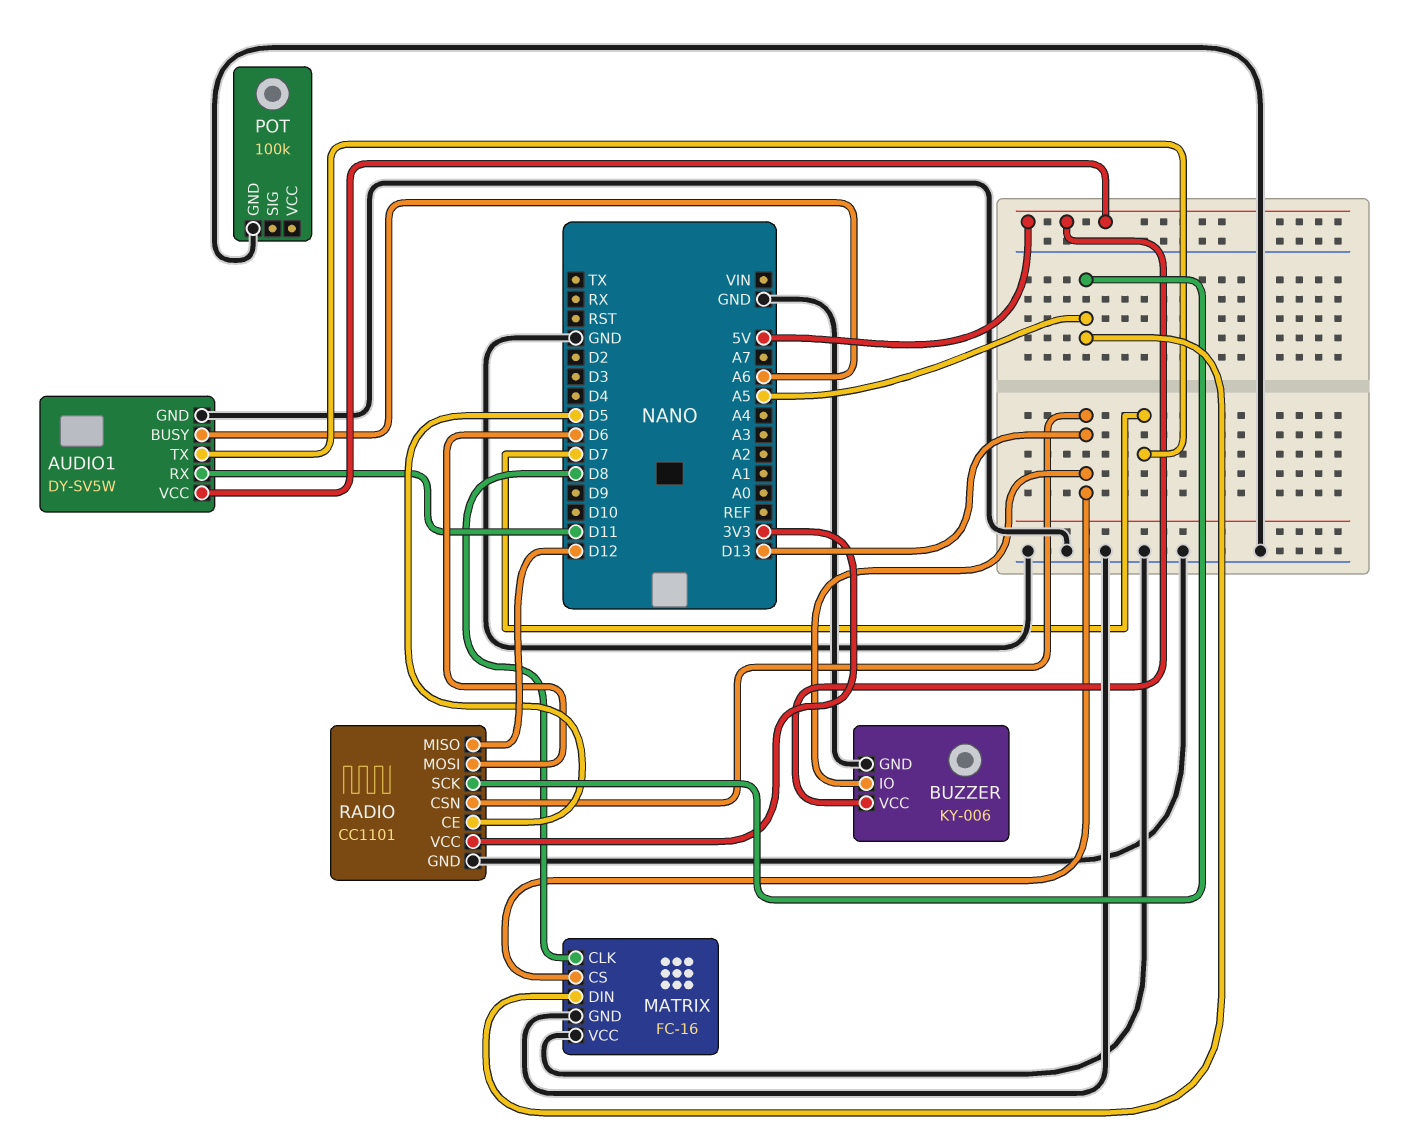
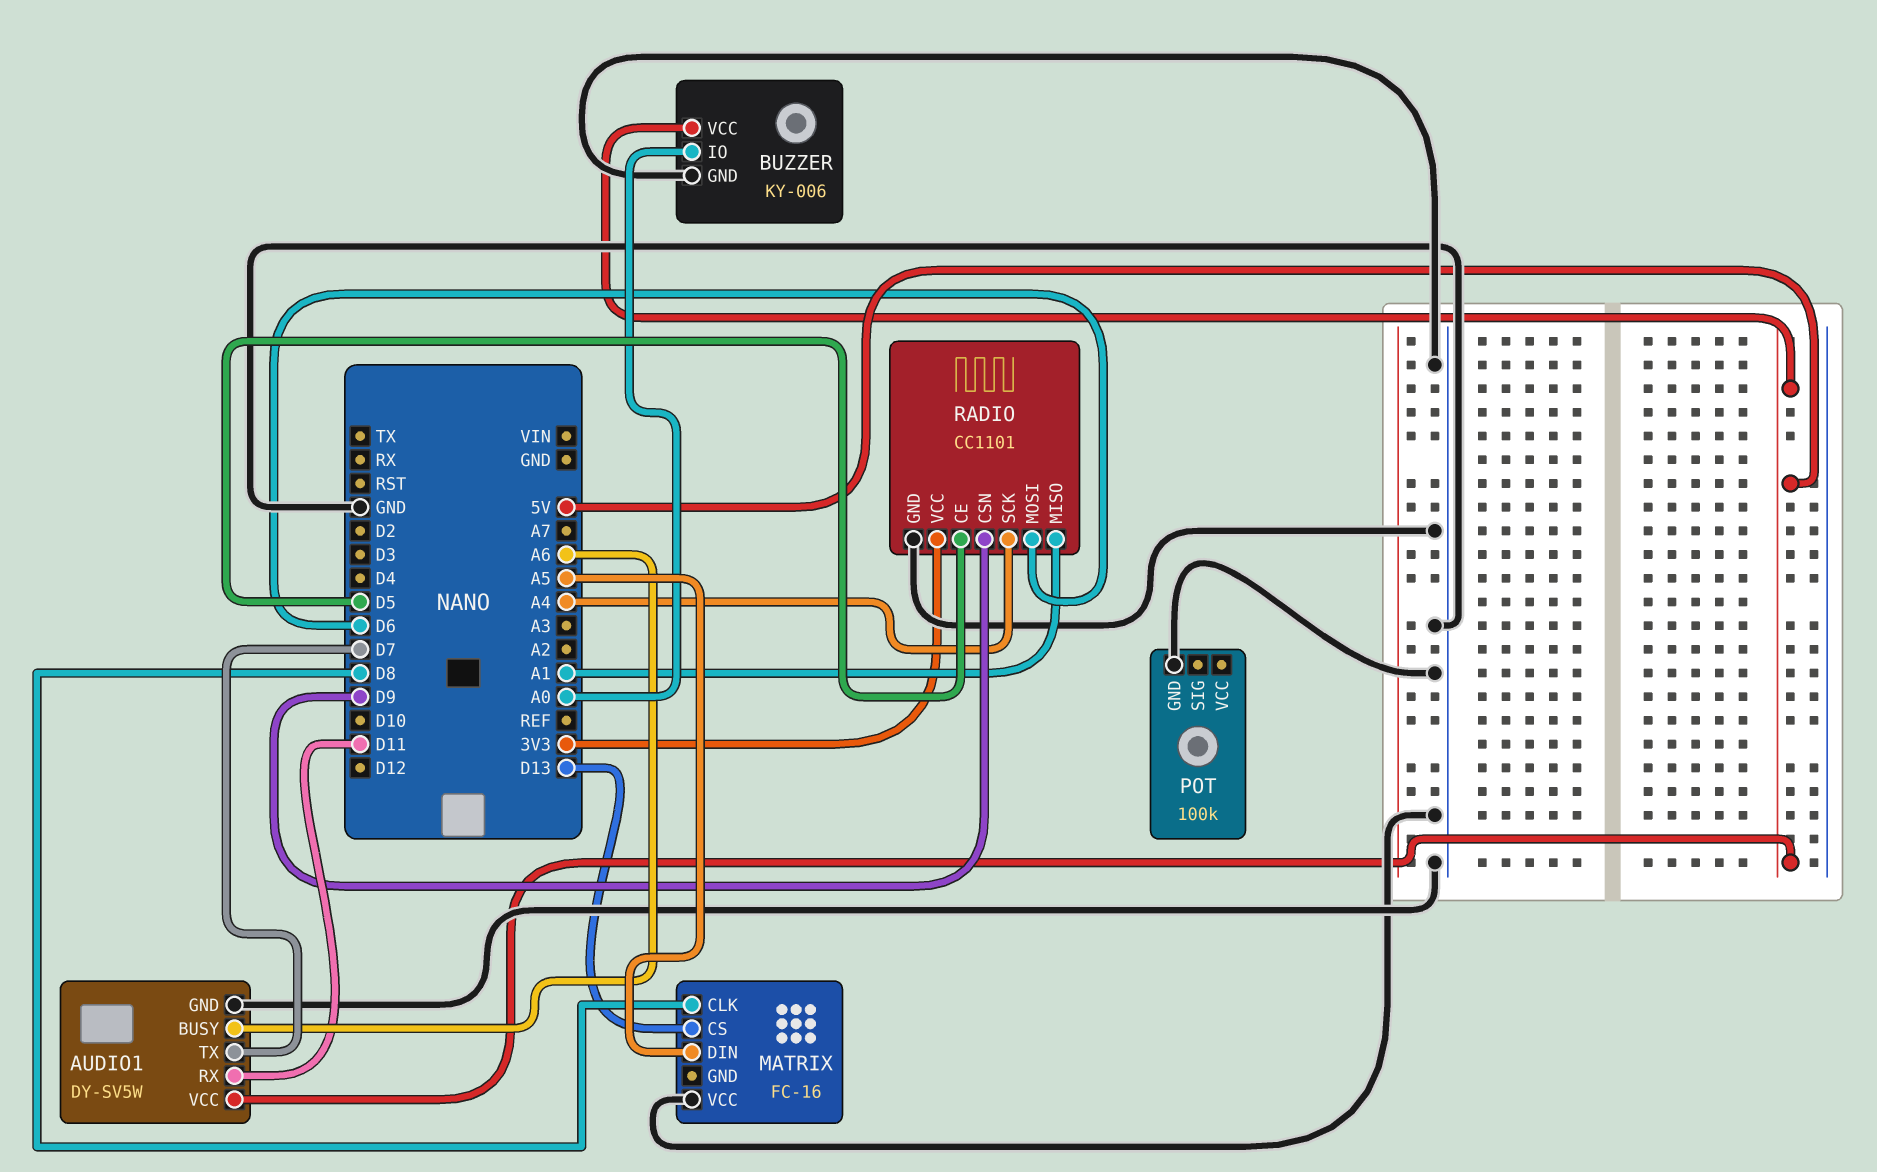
BUZZER pin IO: D13 -> A0
MATRIX pin GND: GND -> none
RADIO pin CSN: D13 -> D9
RADIO pin MISO: D12 -> A1
RADIO pin SCK: A5 -> A4

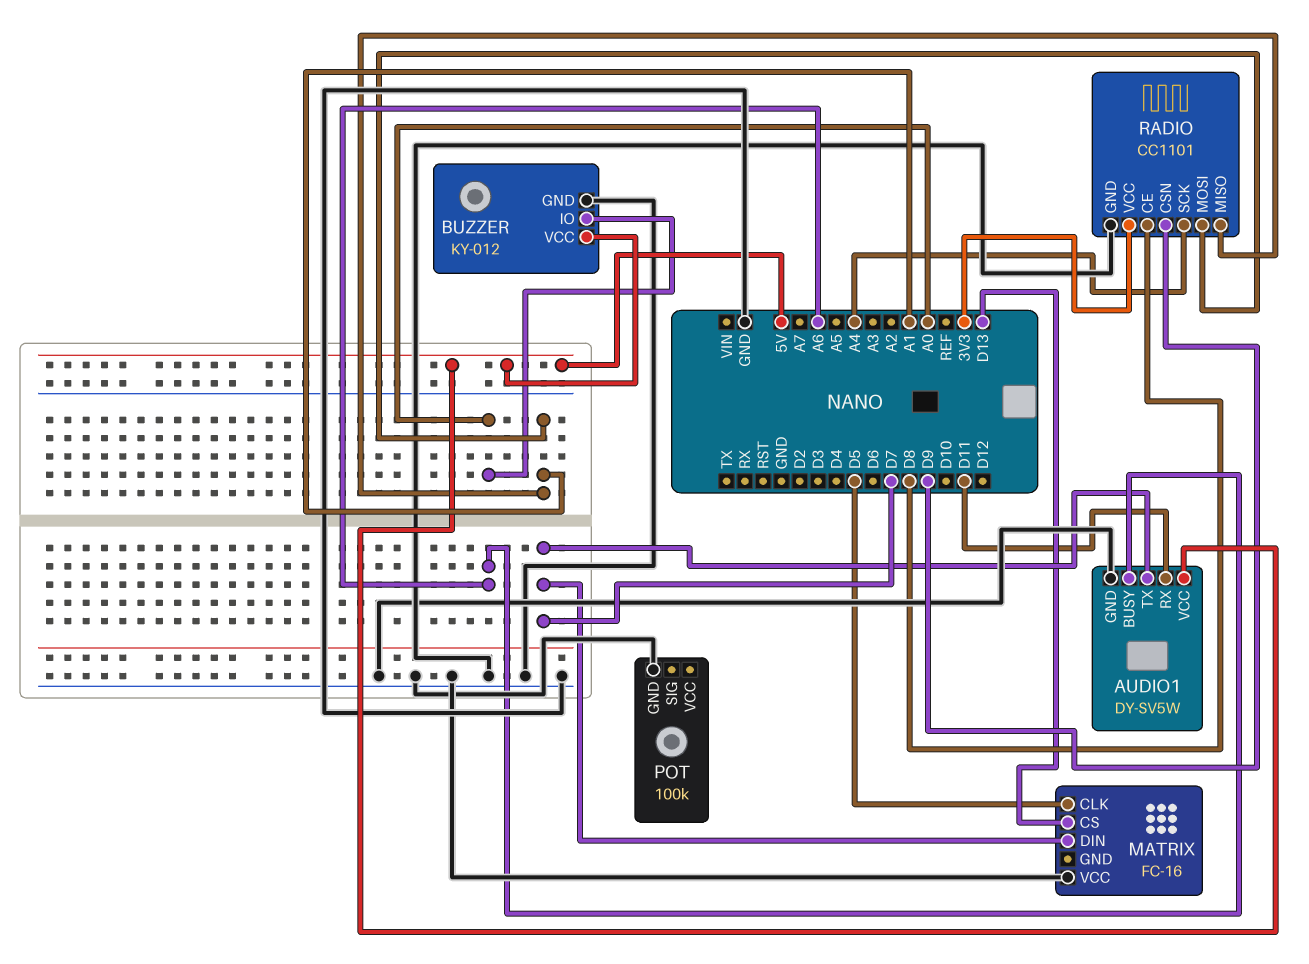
BUZZER: KY-006 -> KY-012
MATRIX pin CLK: D8 -> D5
MATRIX pin DIN: A5 -> D7
RADIO pin CE: D5 -> D8
RADIO pin MOSI: D6 -> A1

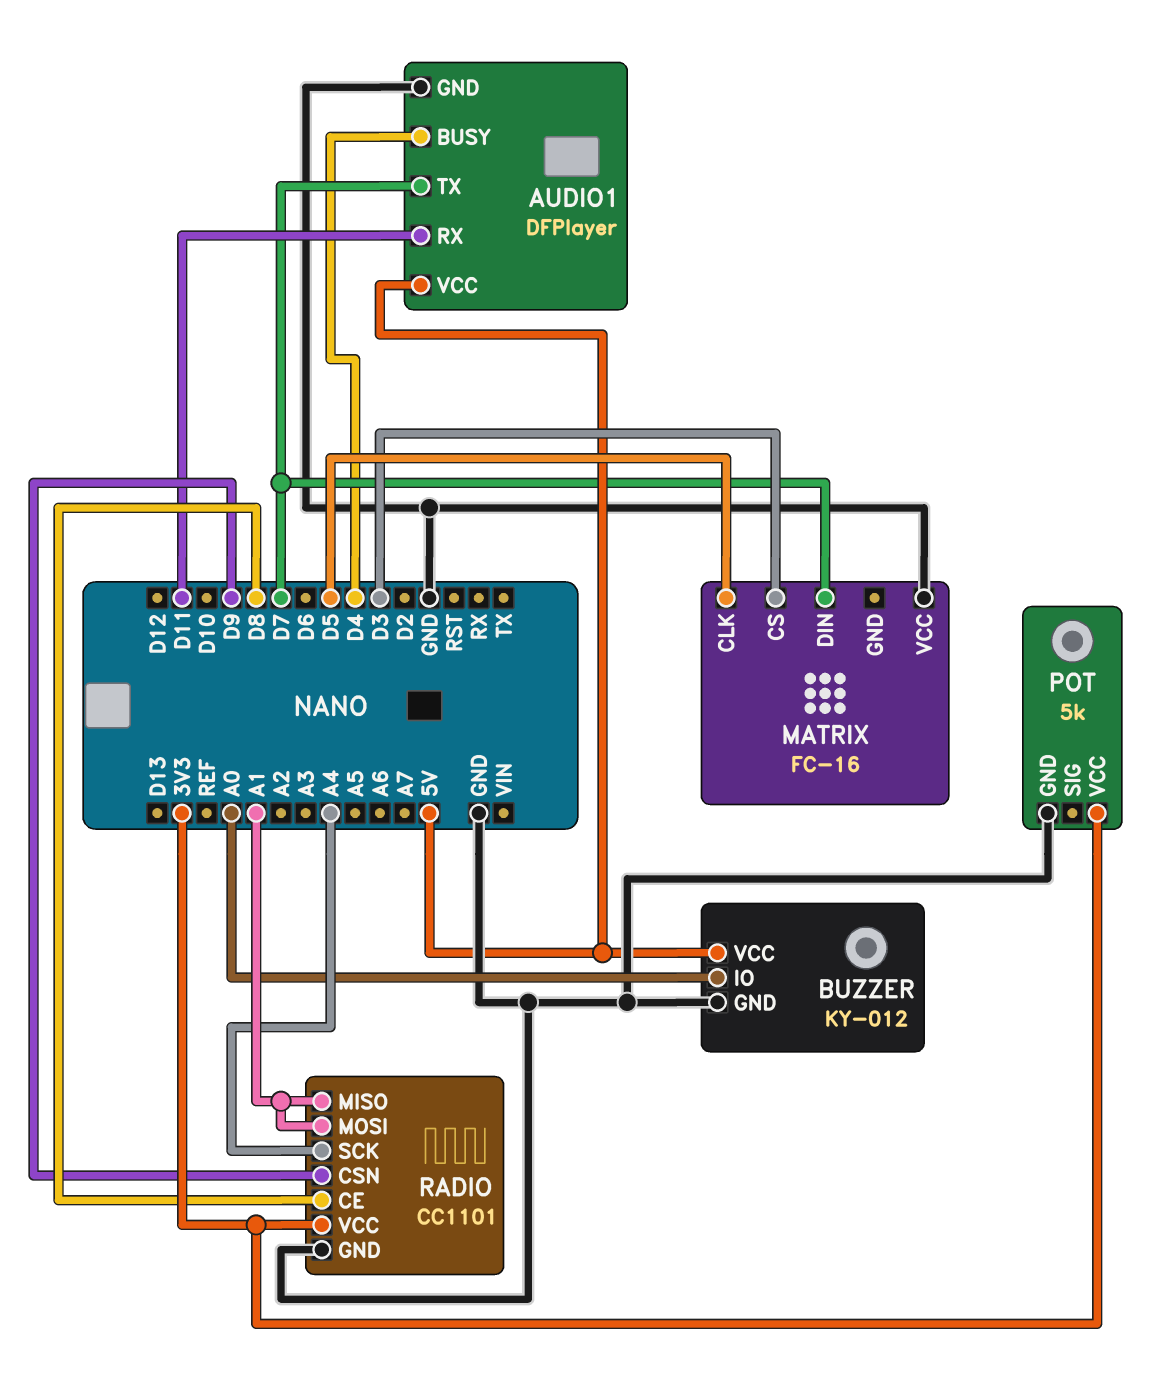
AUDIO1: DY-SV5W -> DFPlayer
AUDIO1 pin BUSY: A6 -> D4
MATRIX pin CS: D13 -> D3
POT: 100k -> 5k
POT pin VCC: none -> 3V3

